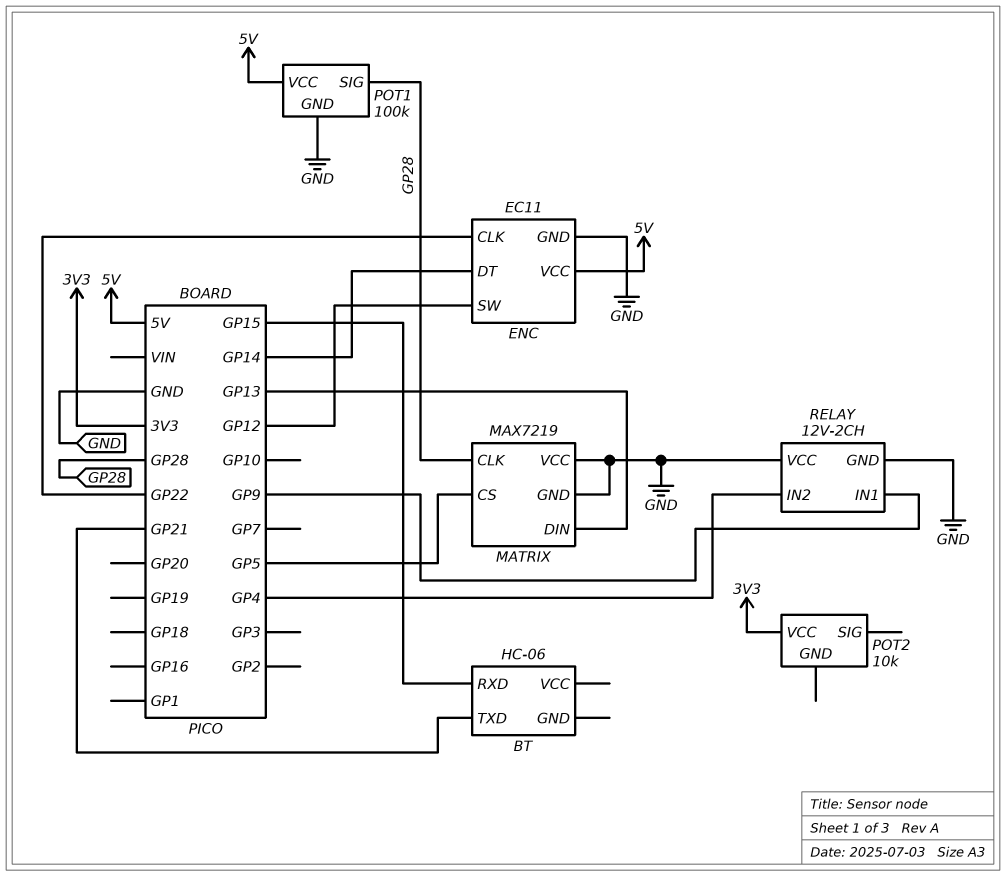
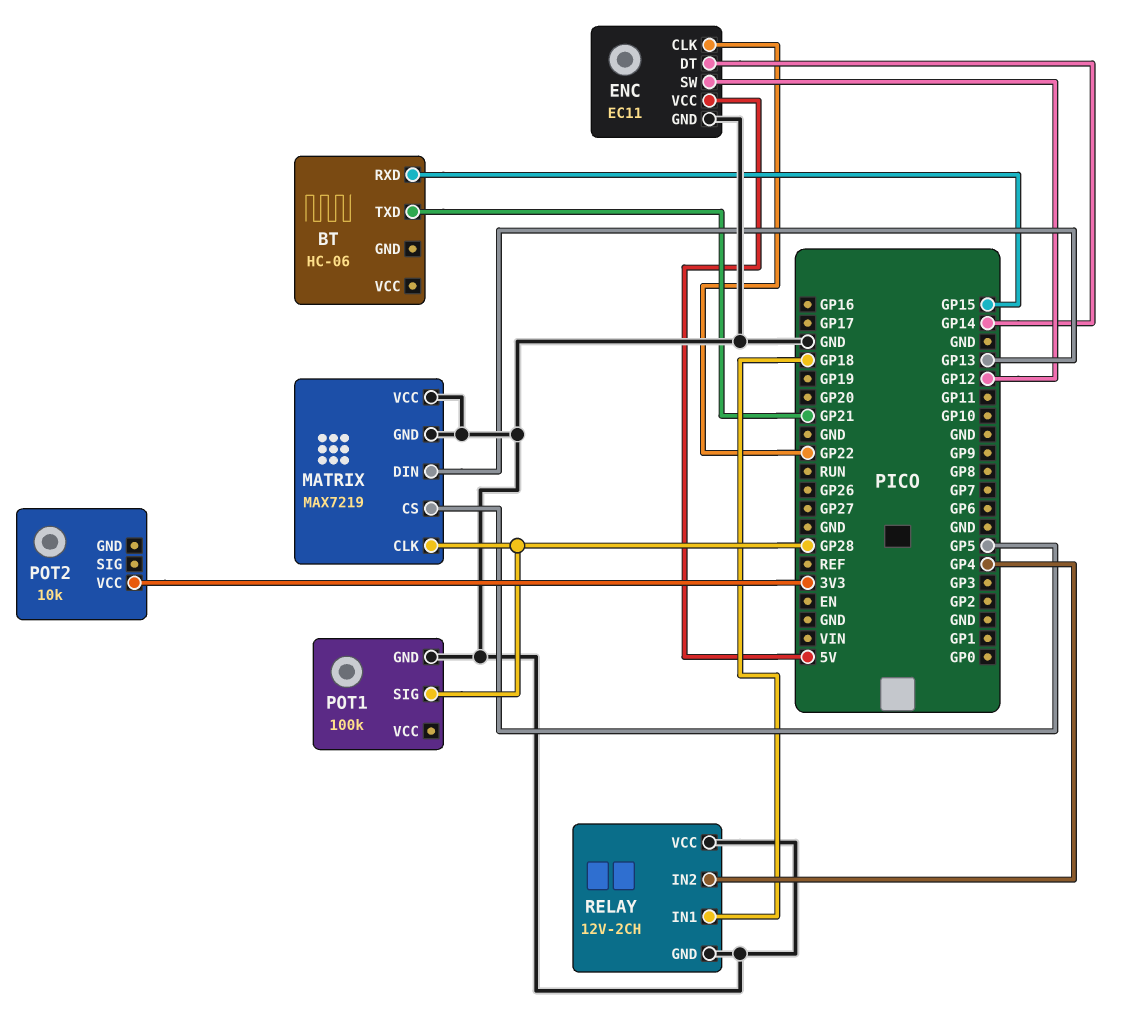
POT1 pin VCC: 5V -> none
RELAY pin IN1: GP9 -> GP18

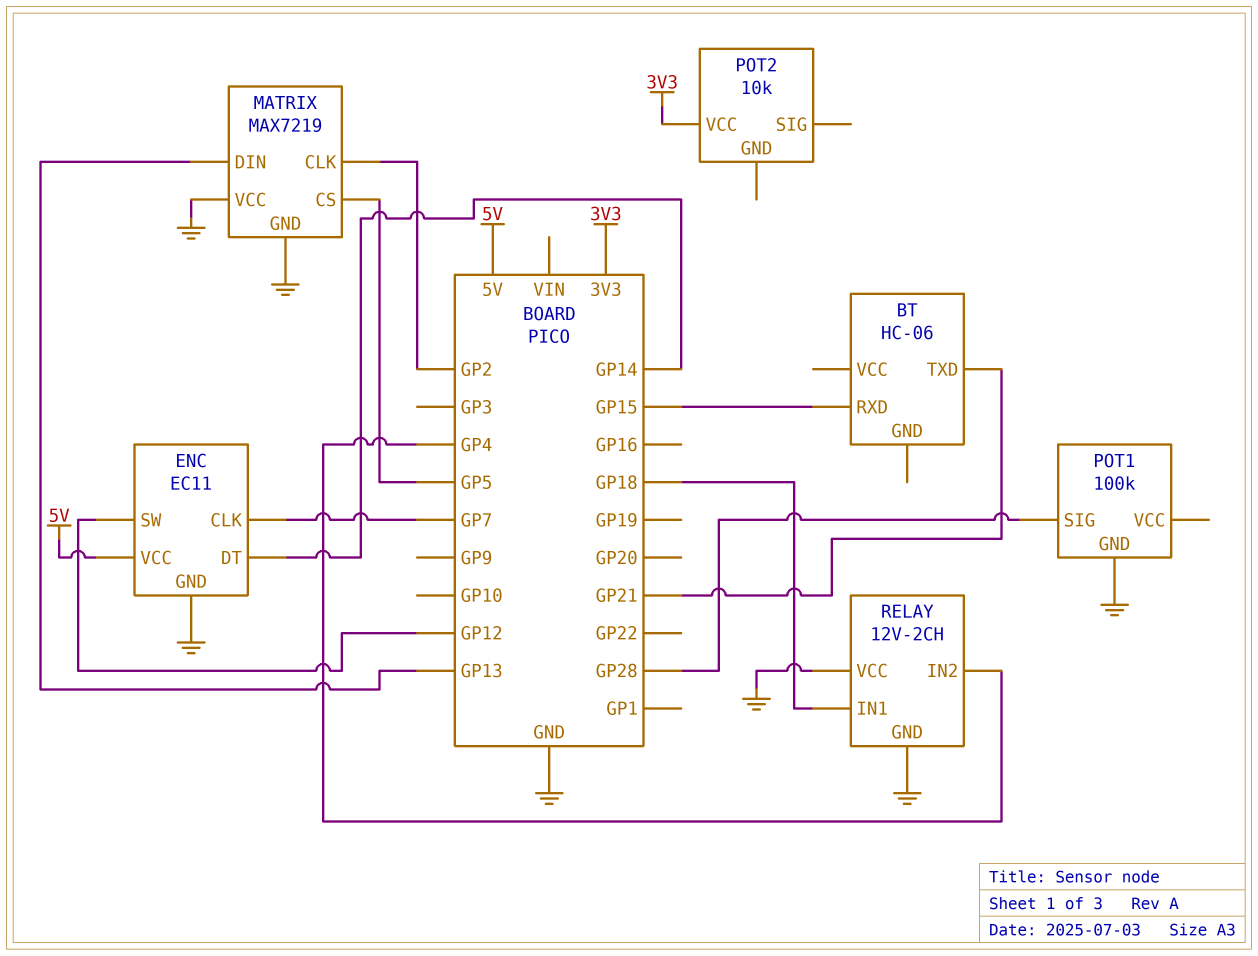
ENC pin CLK: GP22 -> GP7
MATRIX pin CLK: GP28 -> GP2

